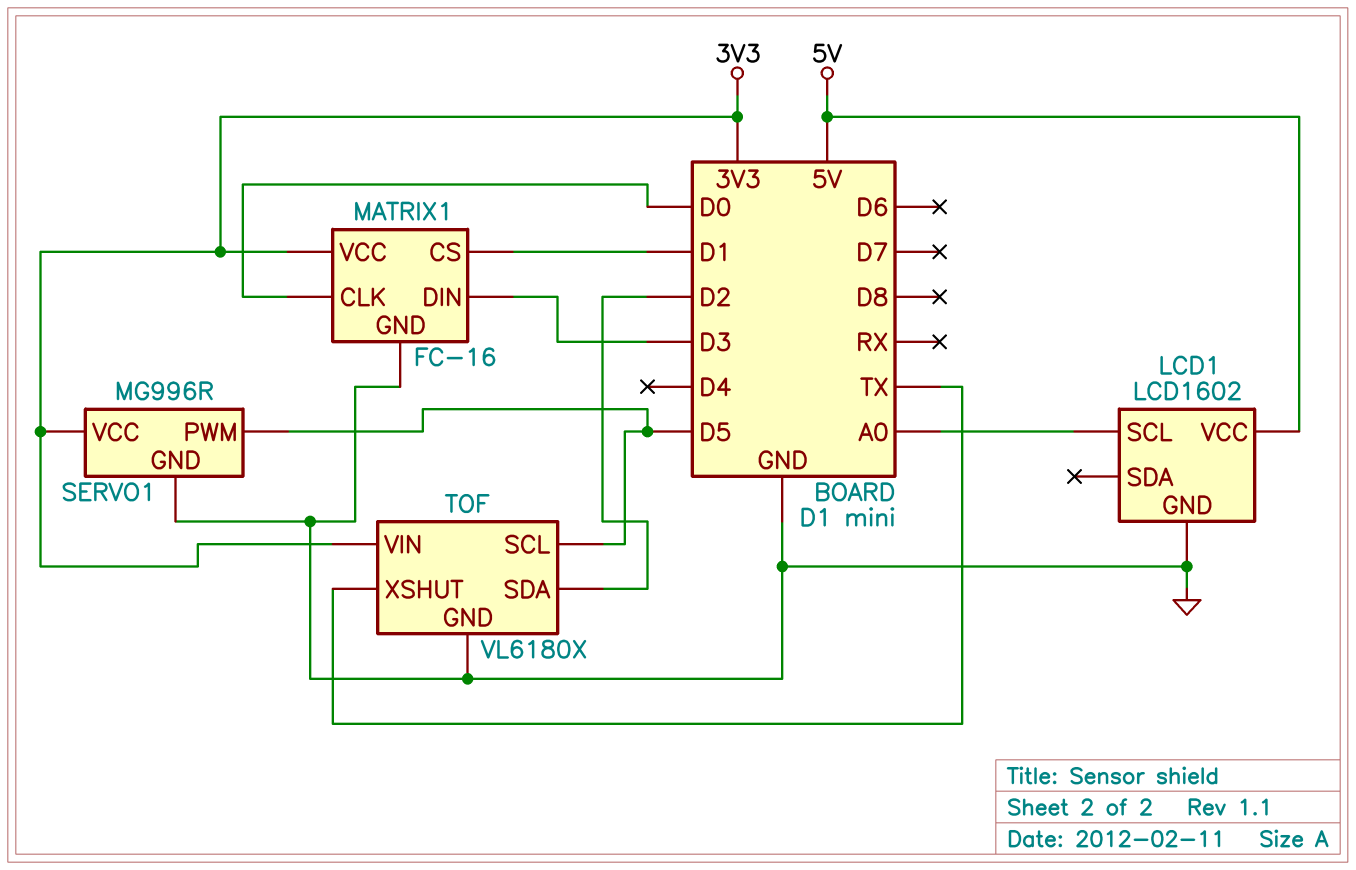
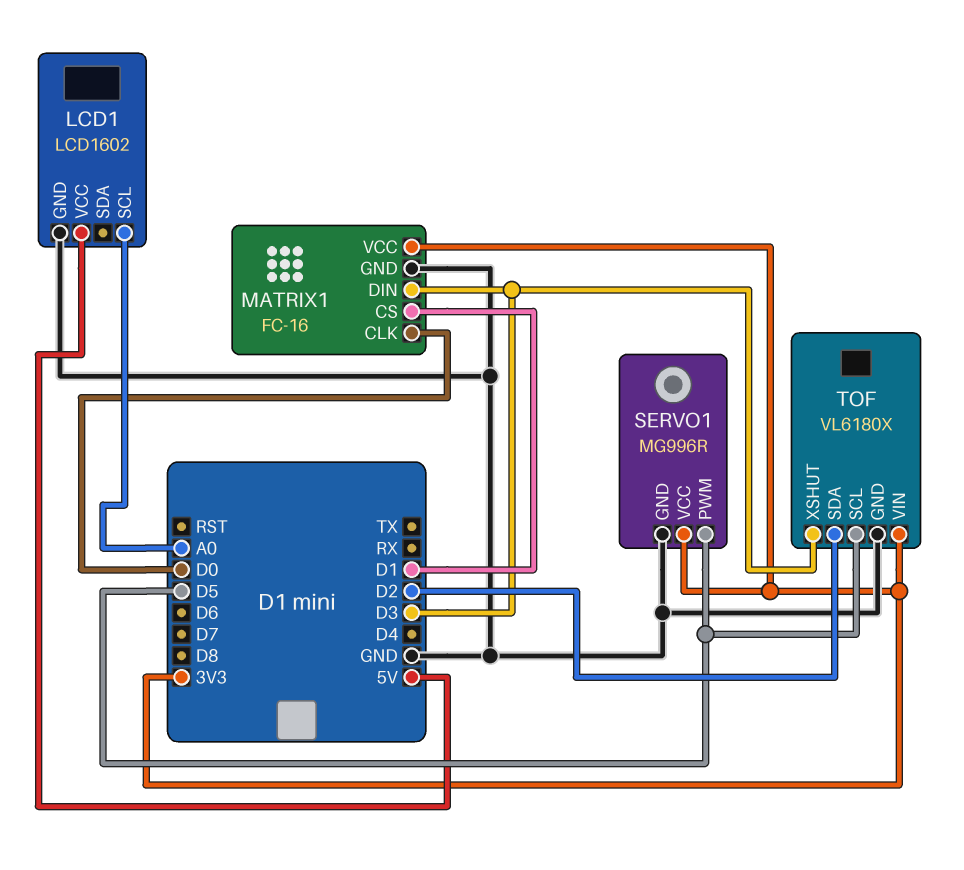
TOF pin XSHUT: TX -> D3

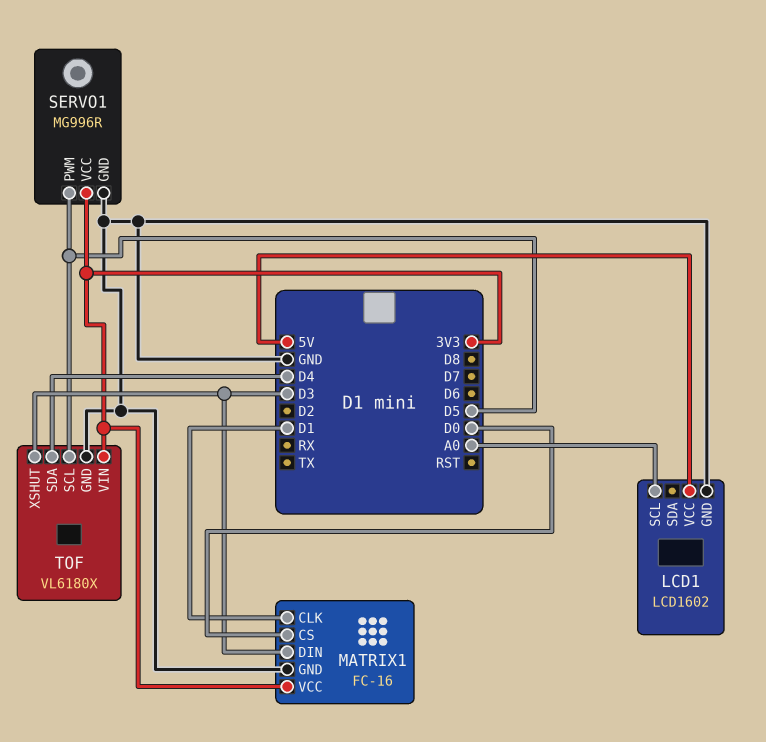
MATRIX1 pin CLK: D0 -> D1
MATRIX1 pin CS: D1 -> D0
TOF pin SDA: D2 -> D4

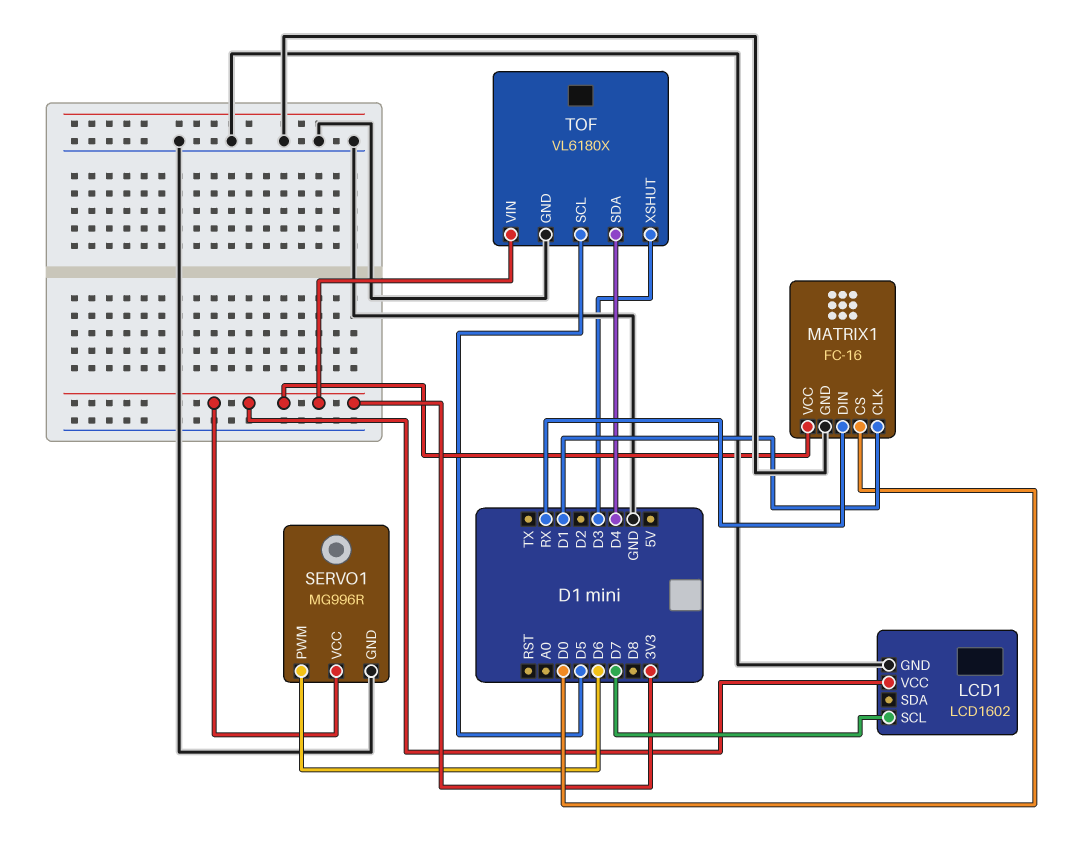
LCD1 pin SCL: A0 -> D7
LCD1 pin VCC: 5V -> 3V3
MATRIX1 pin DIN: D3 -> RX
SERVO1 pin PWM: D5 -> D6

